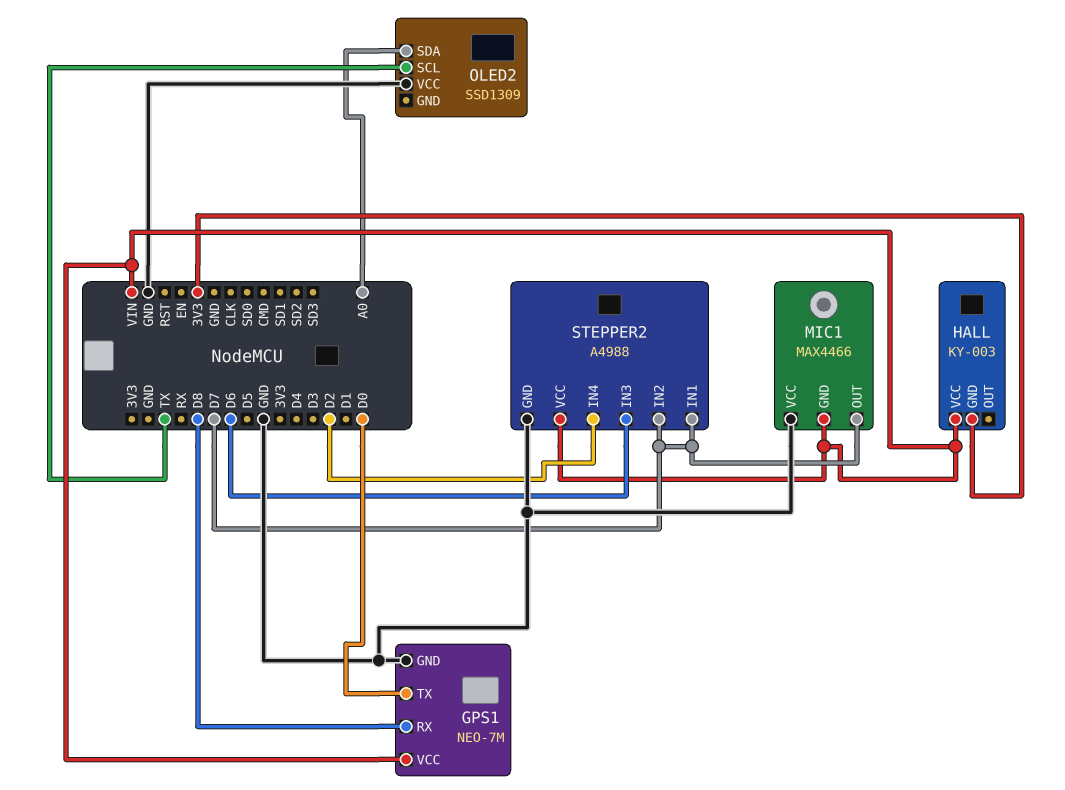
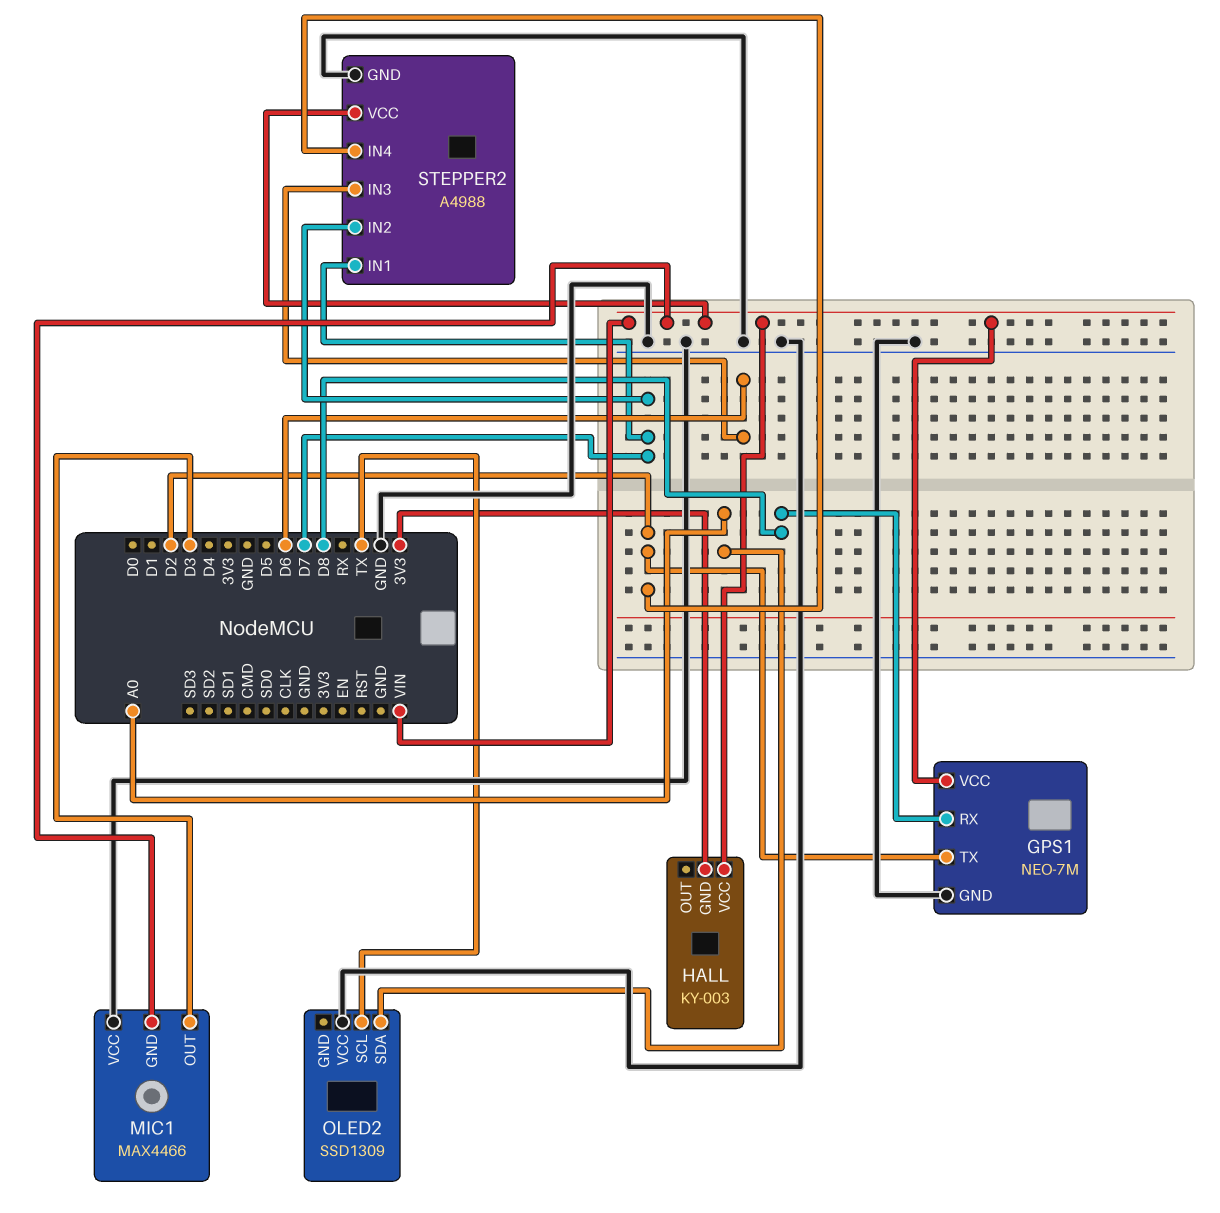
GPS1 pin TX: D0 -> D2
MIC1 pin OUT: D7 -> D3

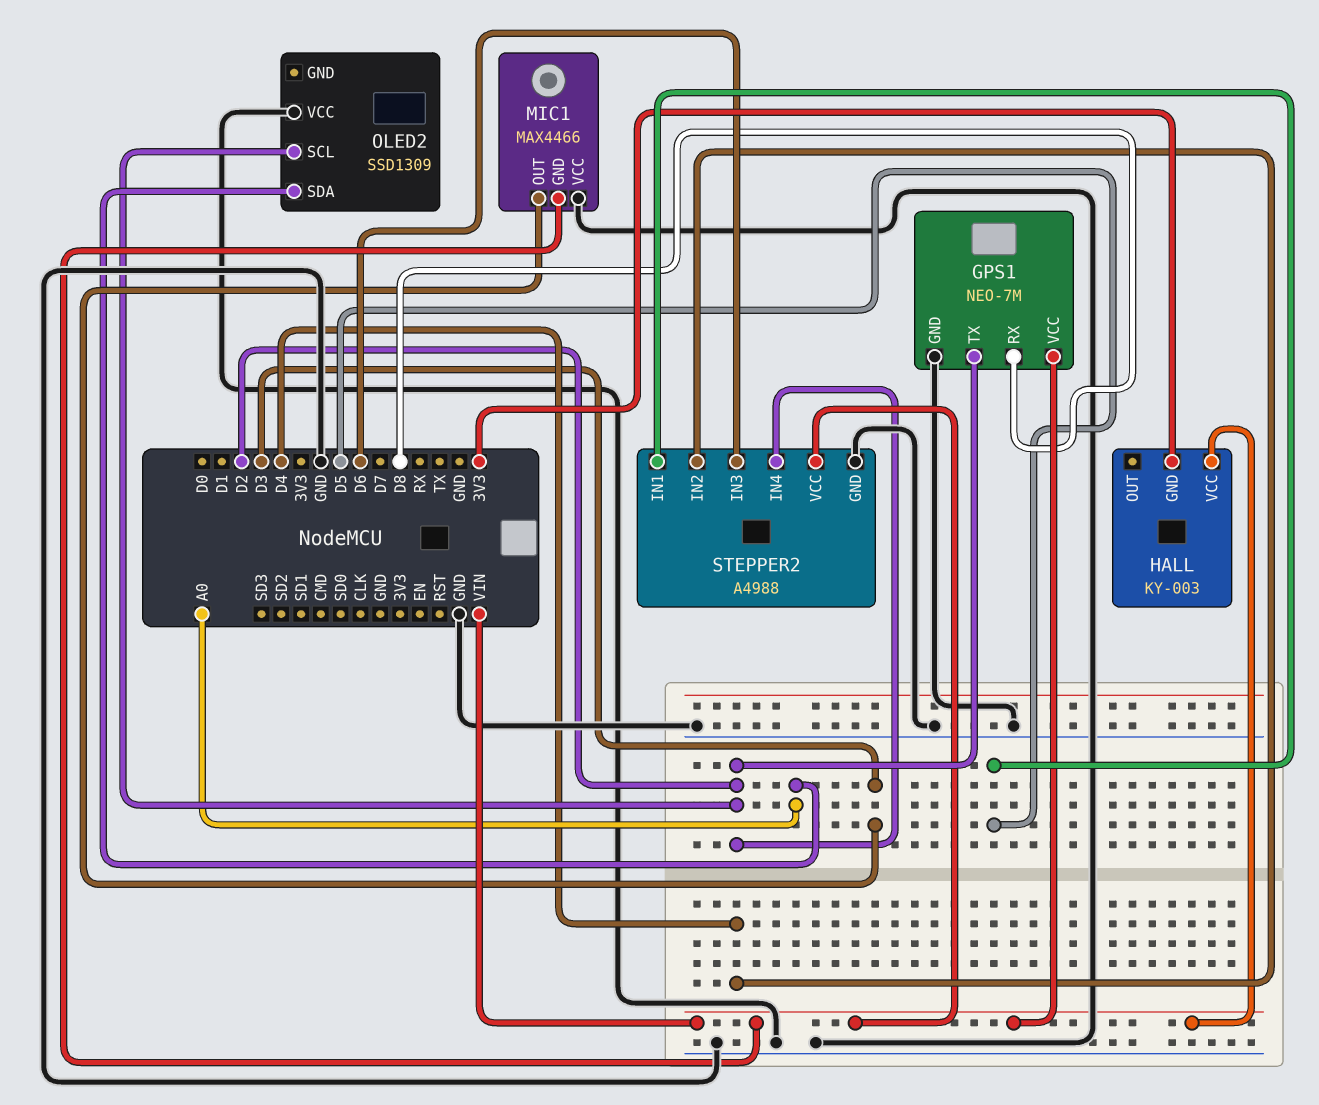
OLED2 pin SCL: TX -> D2
STEPPER2 pin IN1: D7 -> D5
STEPPER2 pin IN2: D7 -> D4

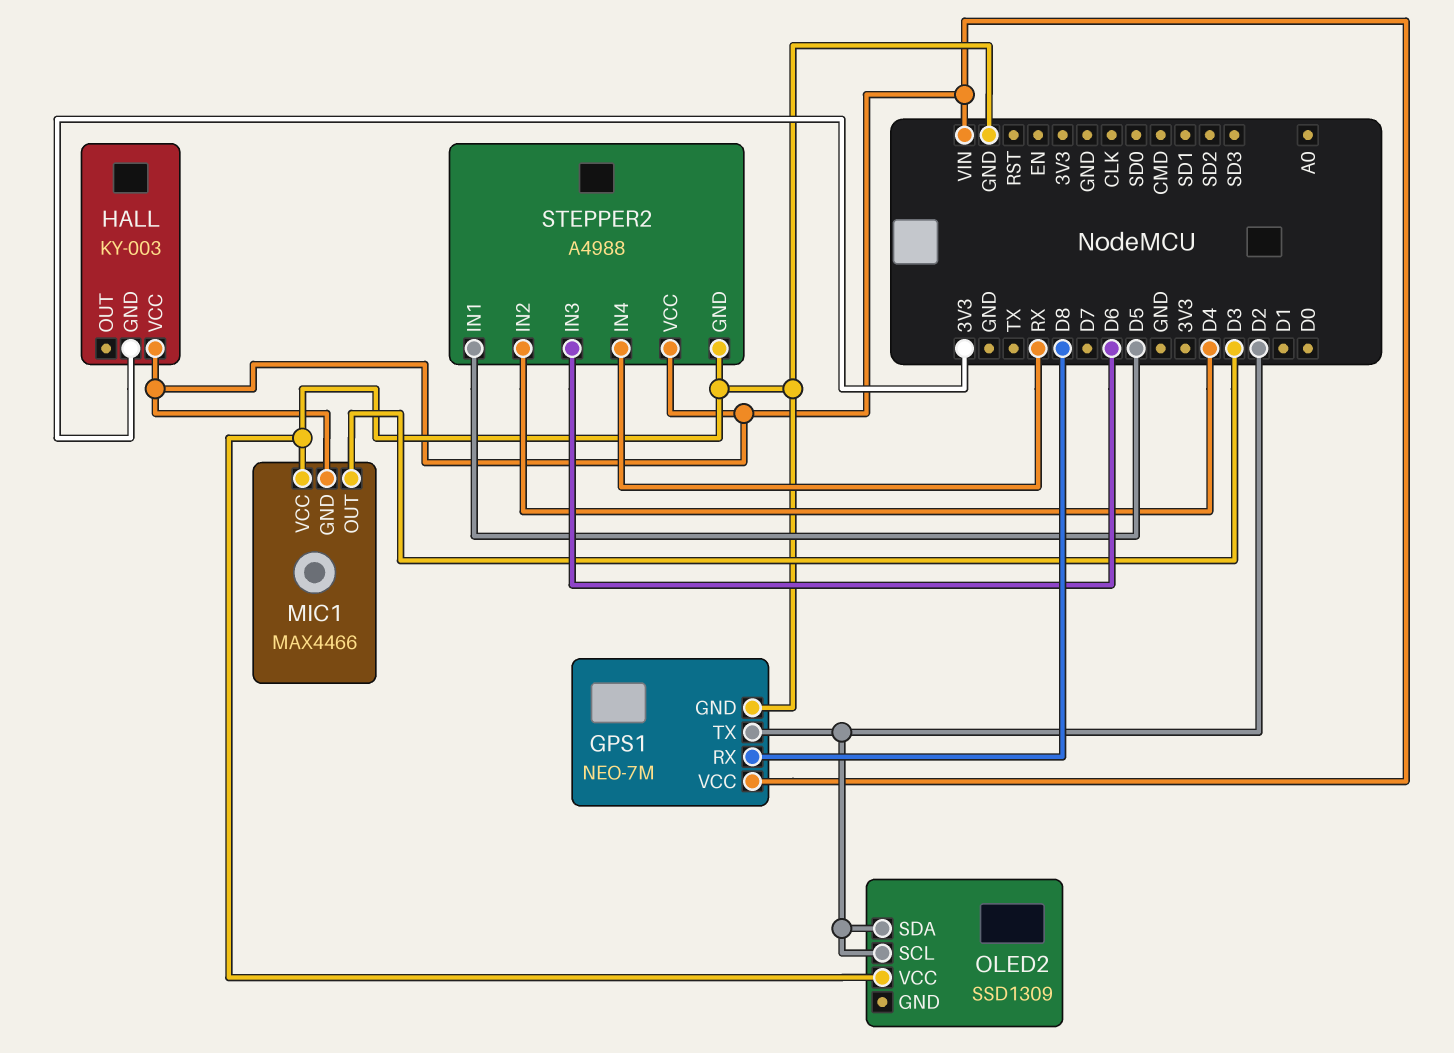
OLED2 pin SDA: A0 -> D2
STEPPER2 pin IN4: D2 -> RX

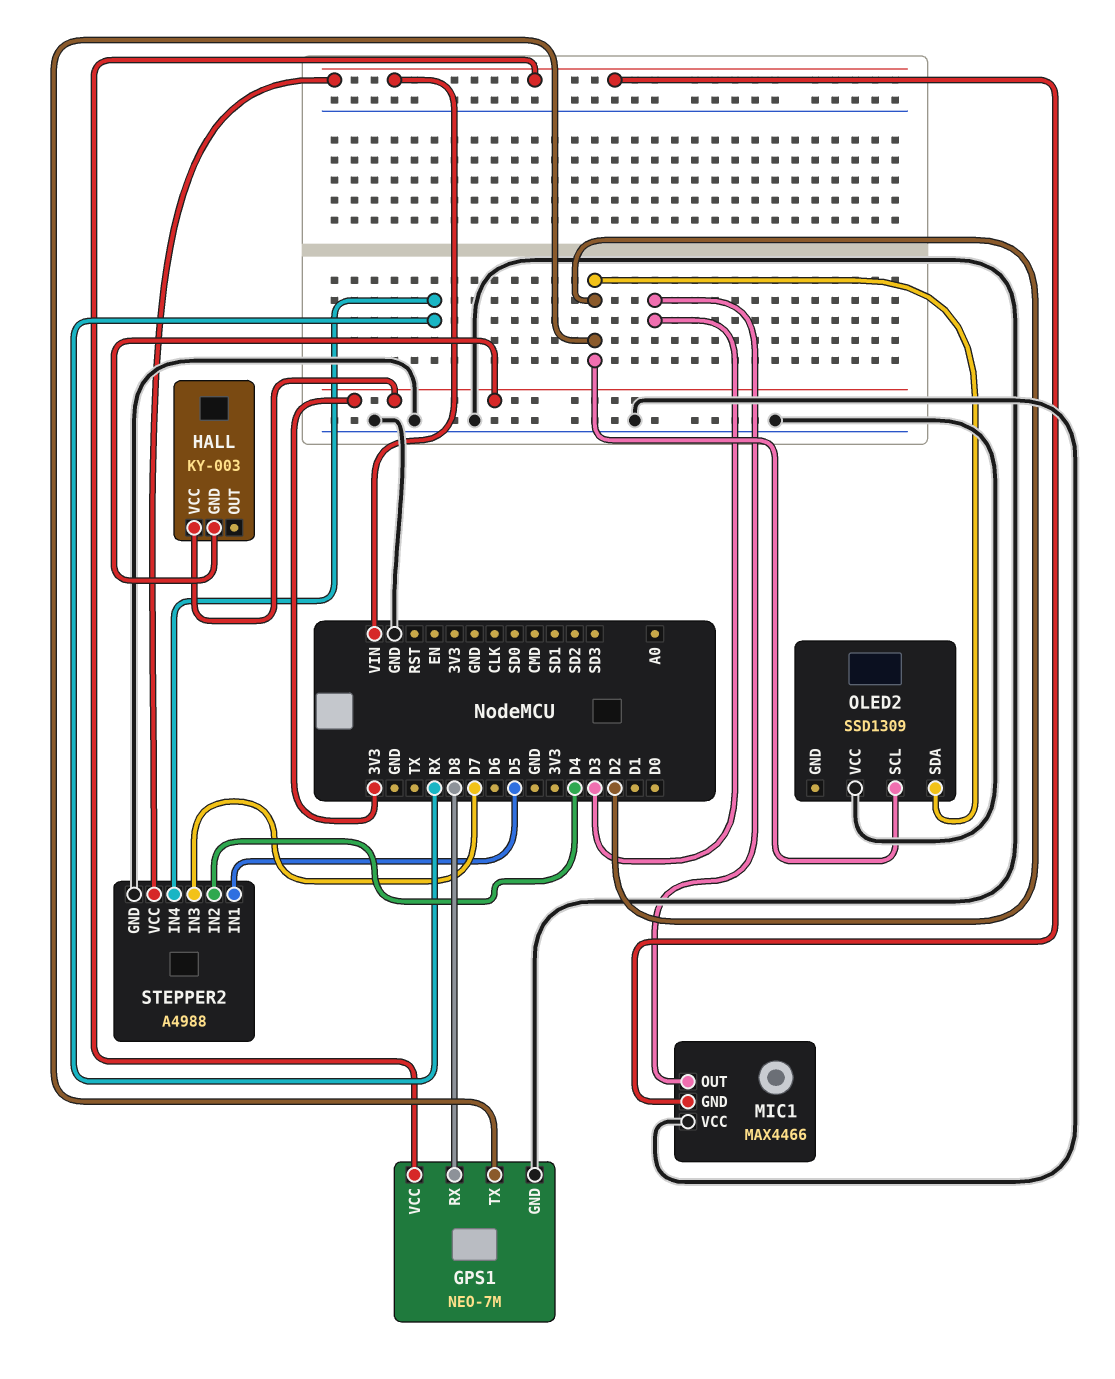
HALL pin VCC: VIN -> 3V3
STEPPER2 pin IN3: D6 -> D7

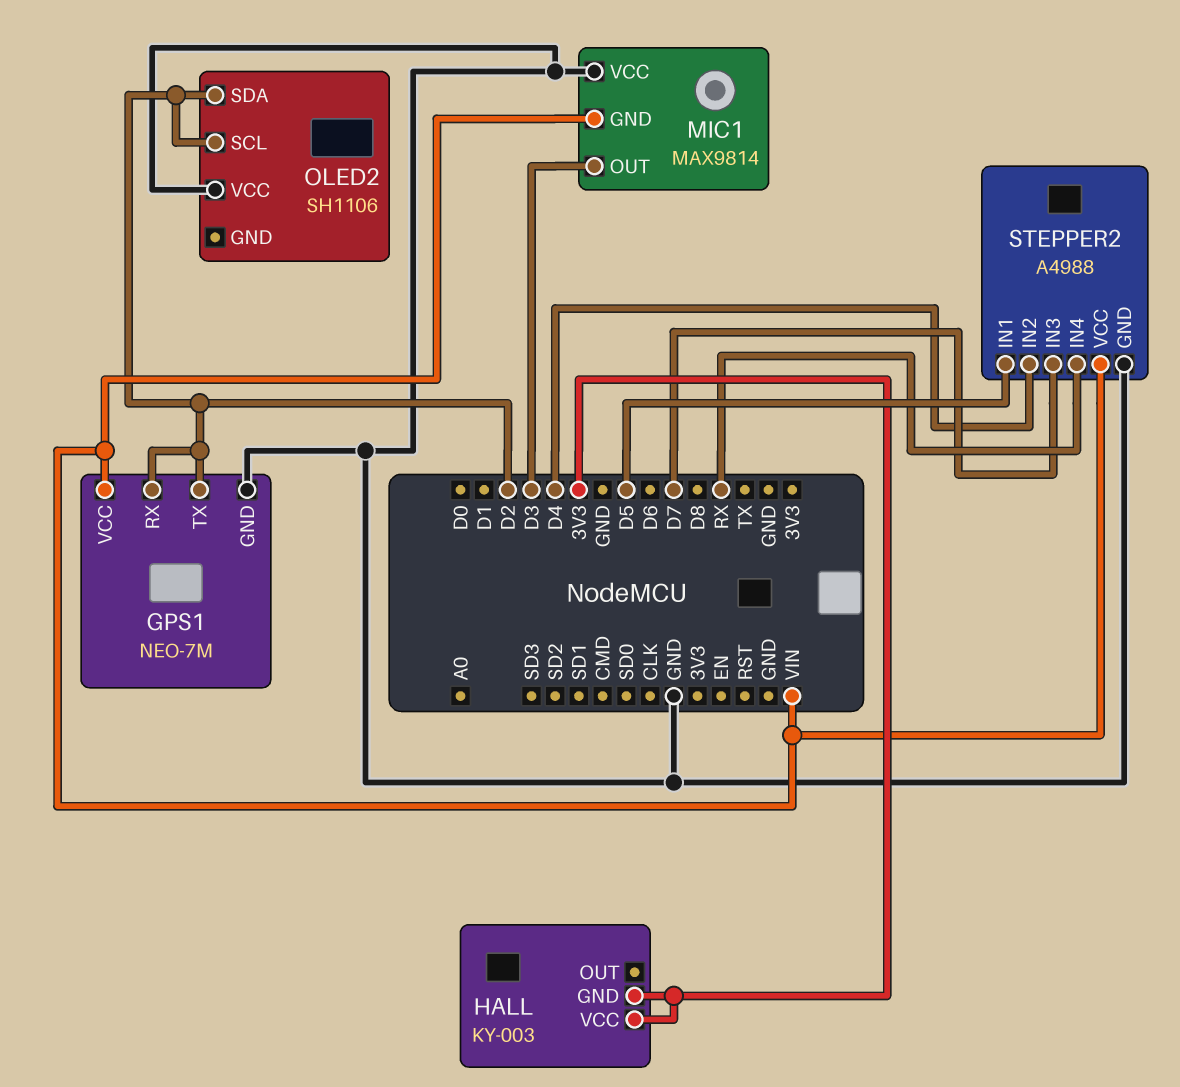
GPS1 pin RX: D8 -> D2
MIC1: MAX4466 -> MAX9814
OLED2: SSD1309 -> SH1106

